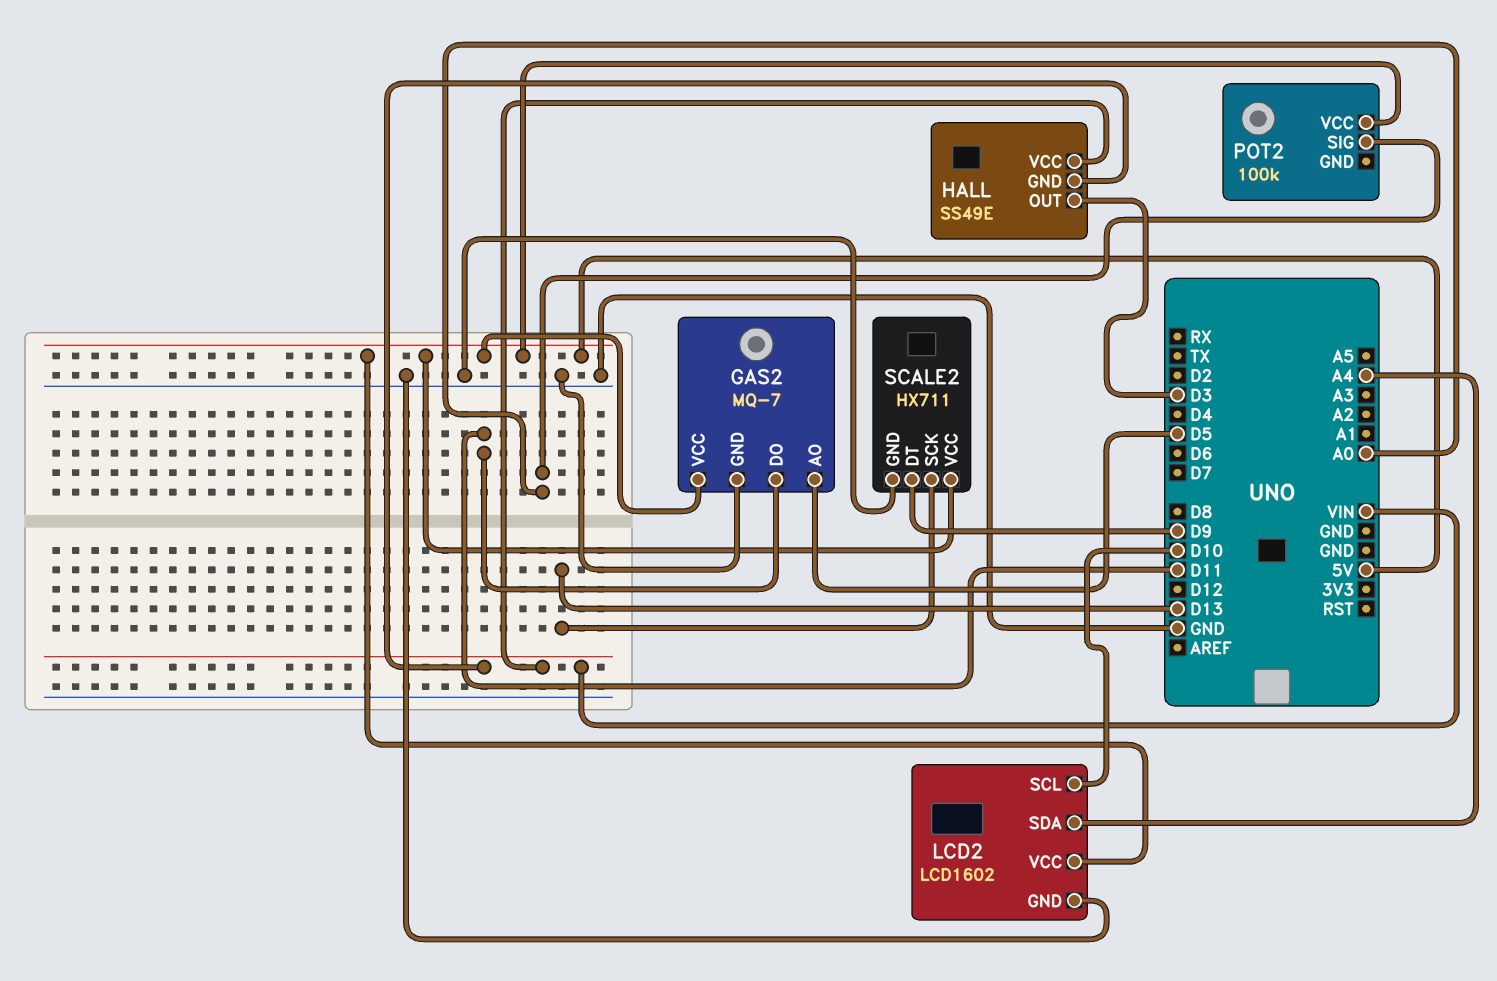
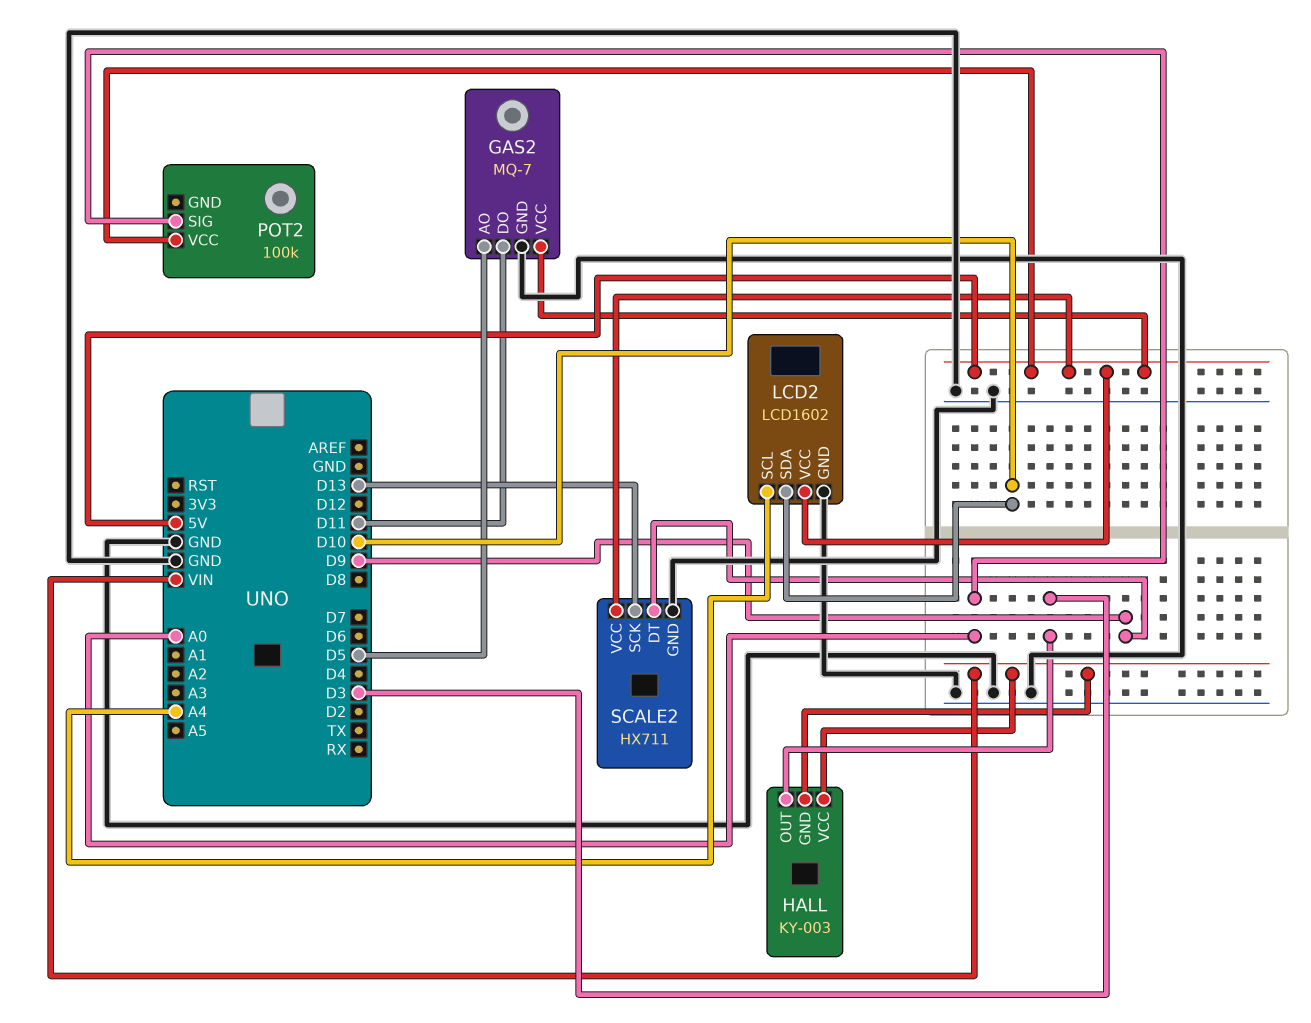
HALL: SS49E -> KY-003
LCD2 pin SCL: D10 -> A4
LCD2 pin SDA: A4 -> D10

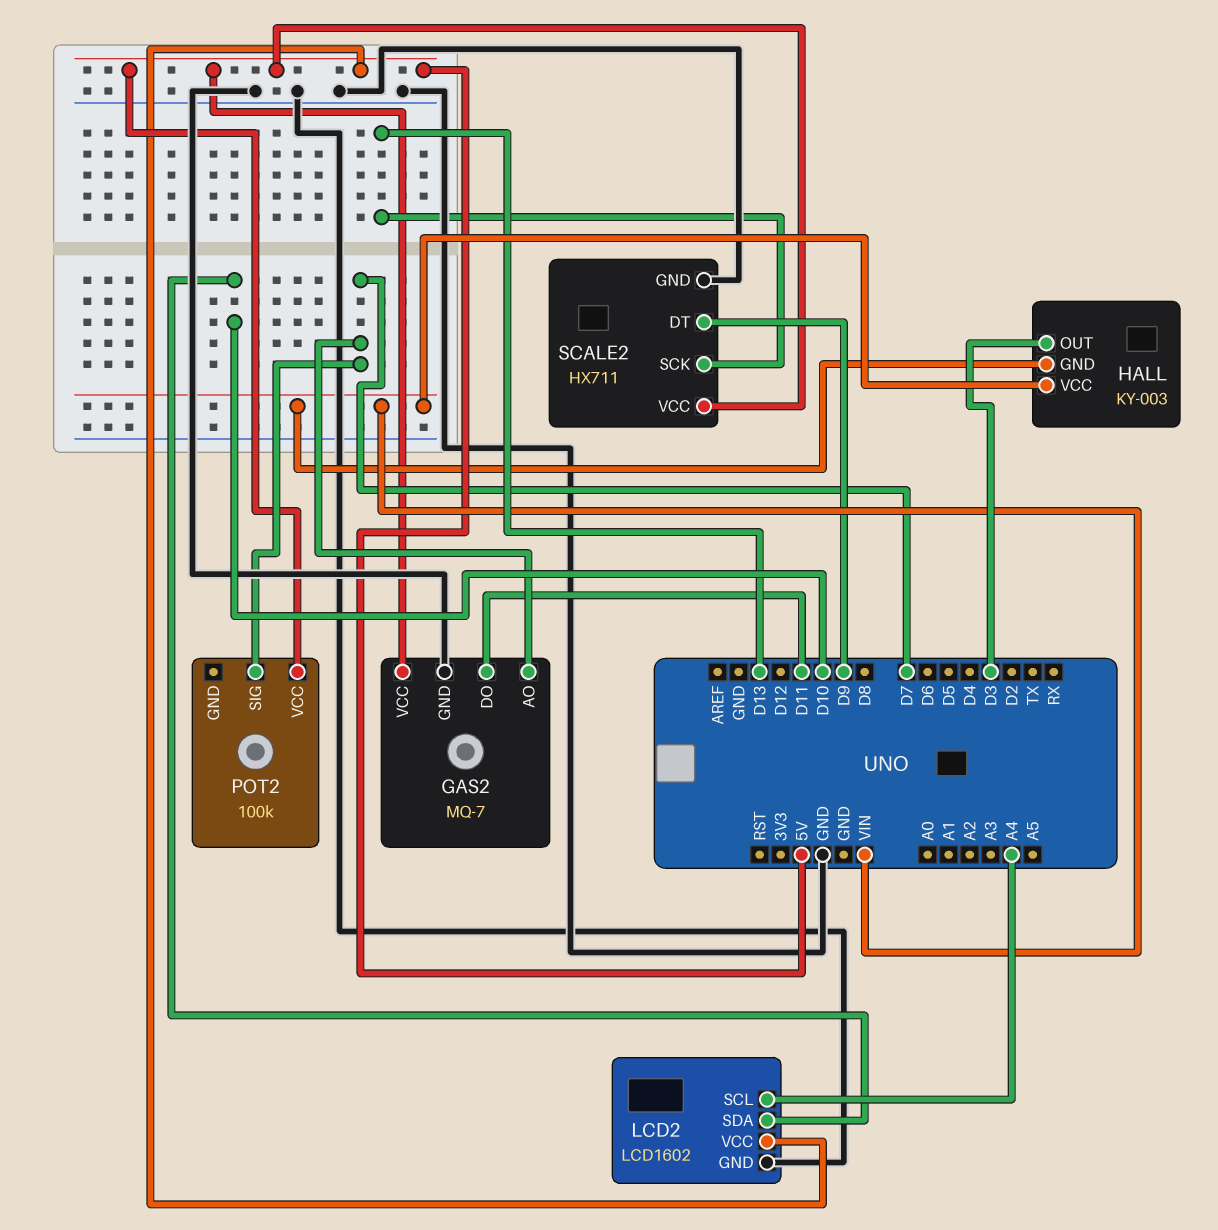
GAS2 pin AO: D5 -> D7
POT2 pin SIG: A0 -> D7

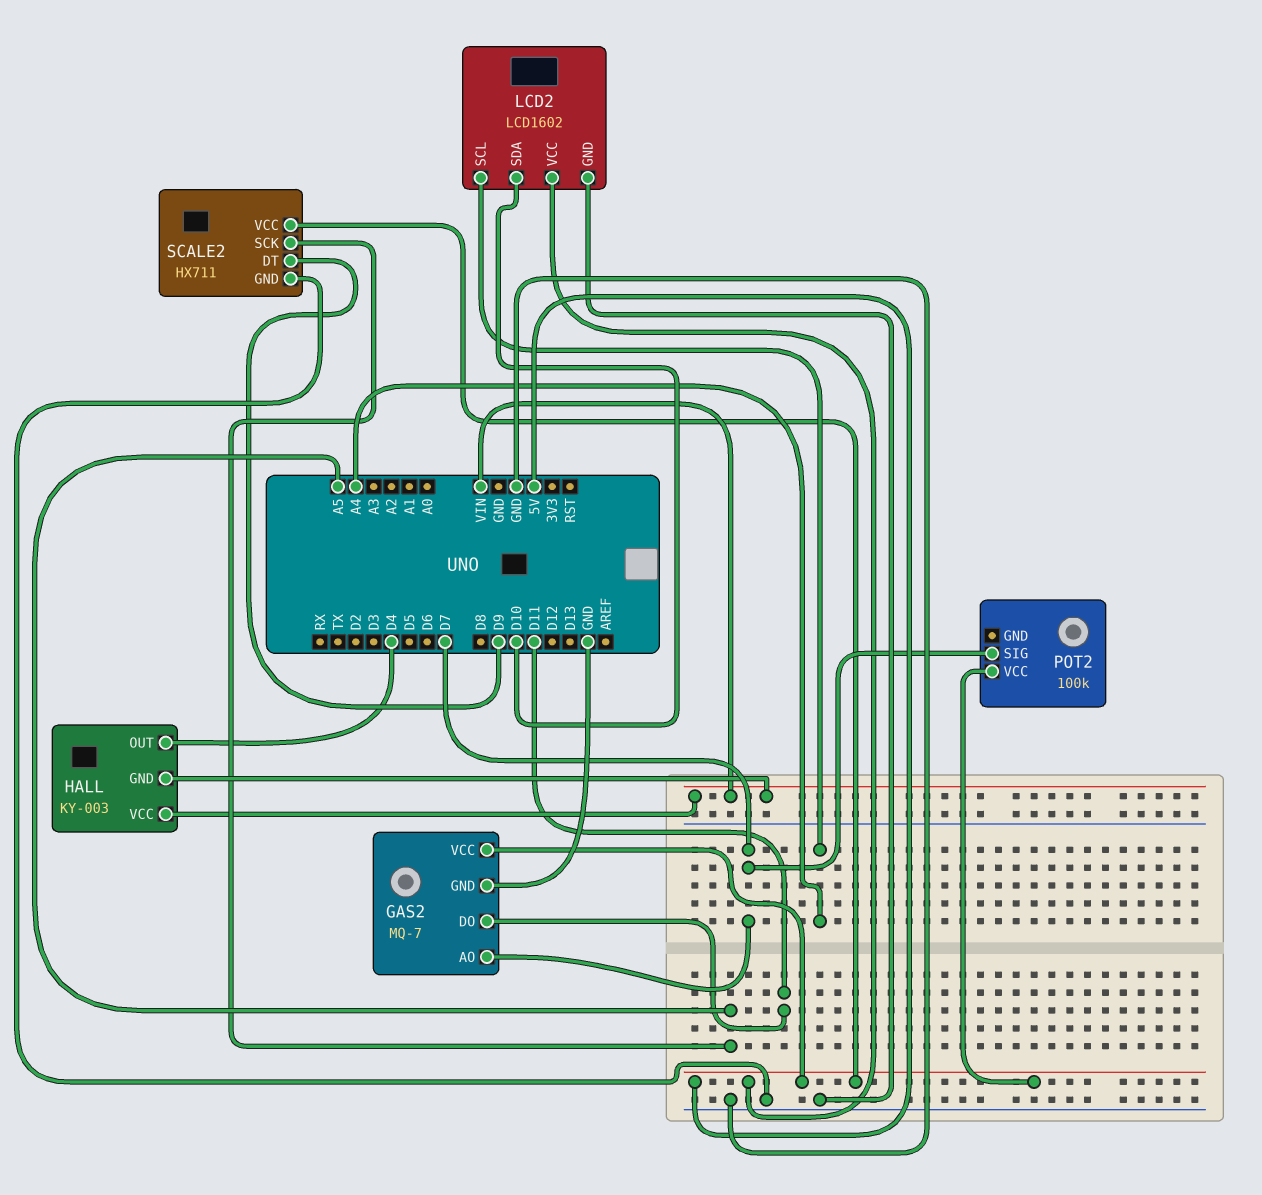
HALL pin OUT: D3 -> D4
SCALE2 pin SCK: D13 -> A5

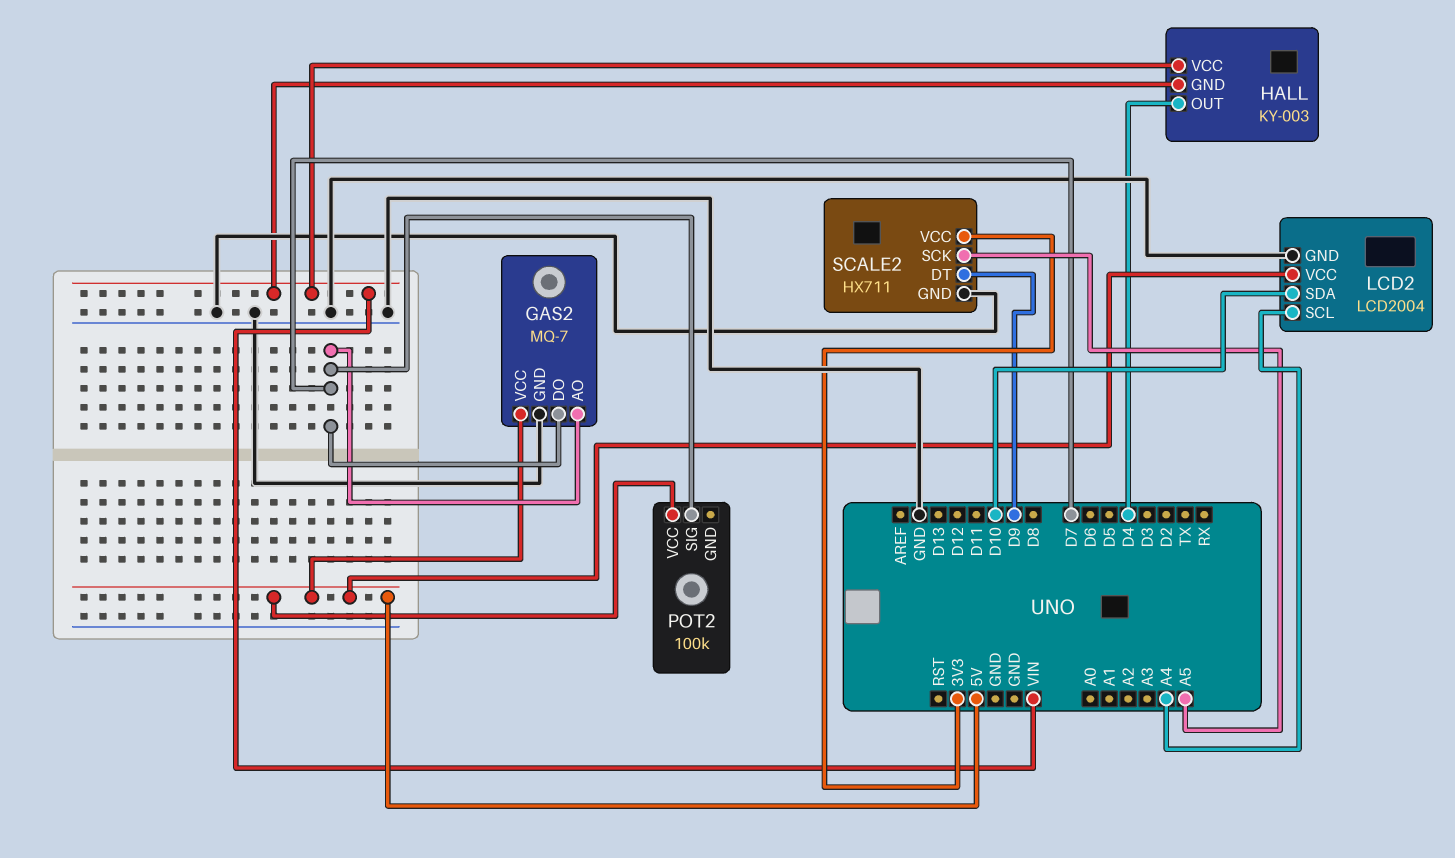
GAS2 pin DO: D11 -> D7
LCD2: LCD1602 -> LCD2004
SCALE2 pin VCC: 5V -> 3V3

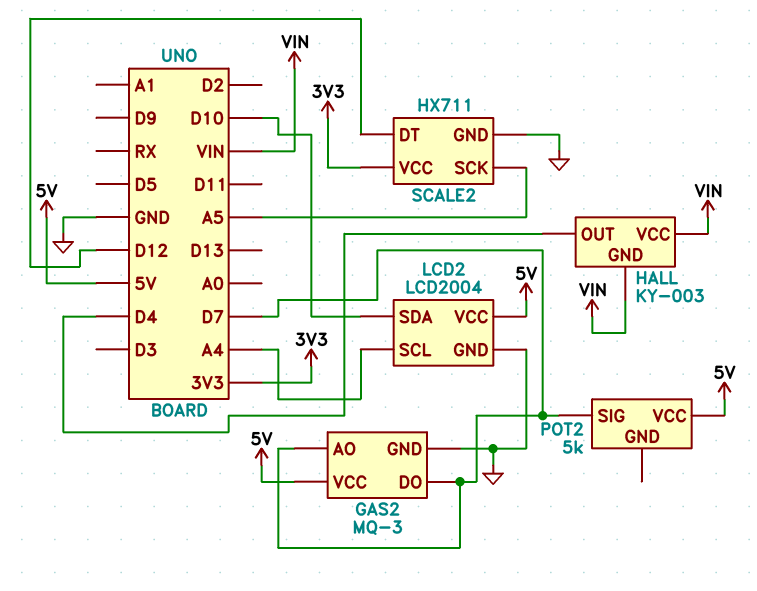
GAS2: MQ-7 -> MQ-3
POT2: 100k -> 5k
SCALE2 pin DT: D9 -> D12

